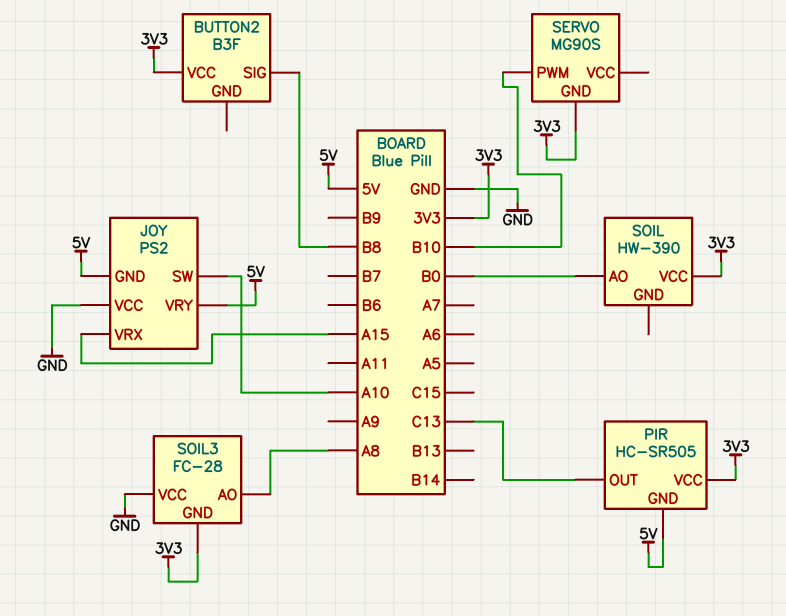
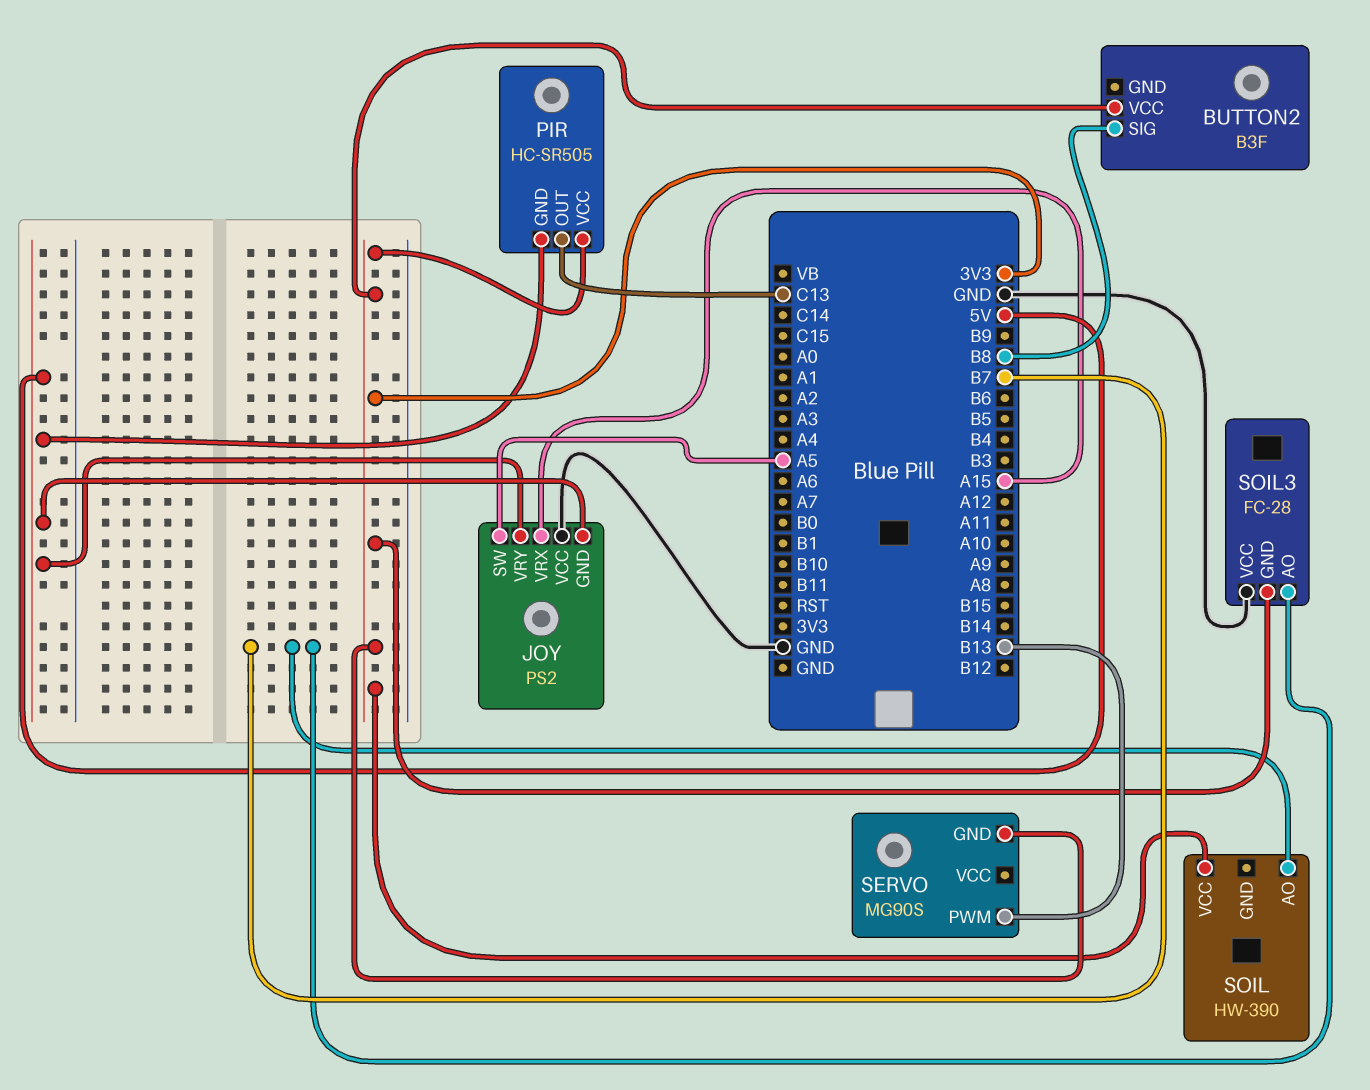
JOY pin SW: A10 -> A5
SERVO pin PWM: B10 -> B13
SOIL pin AO: B0 -> B7
SOIL3 pin AO: A8 -> B7

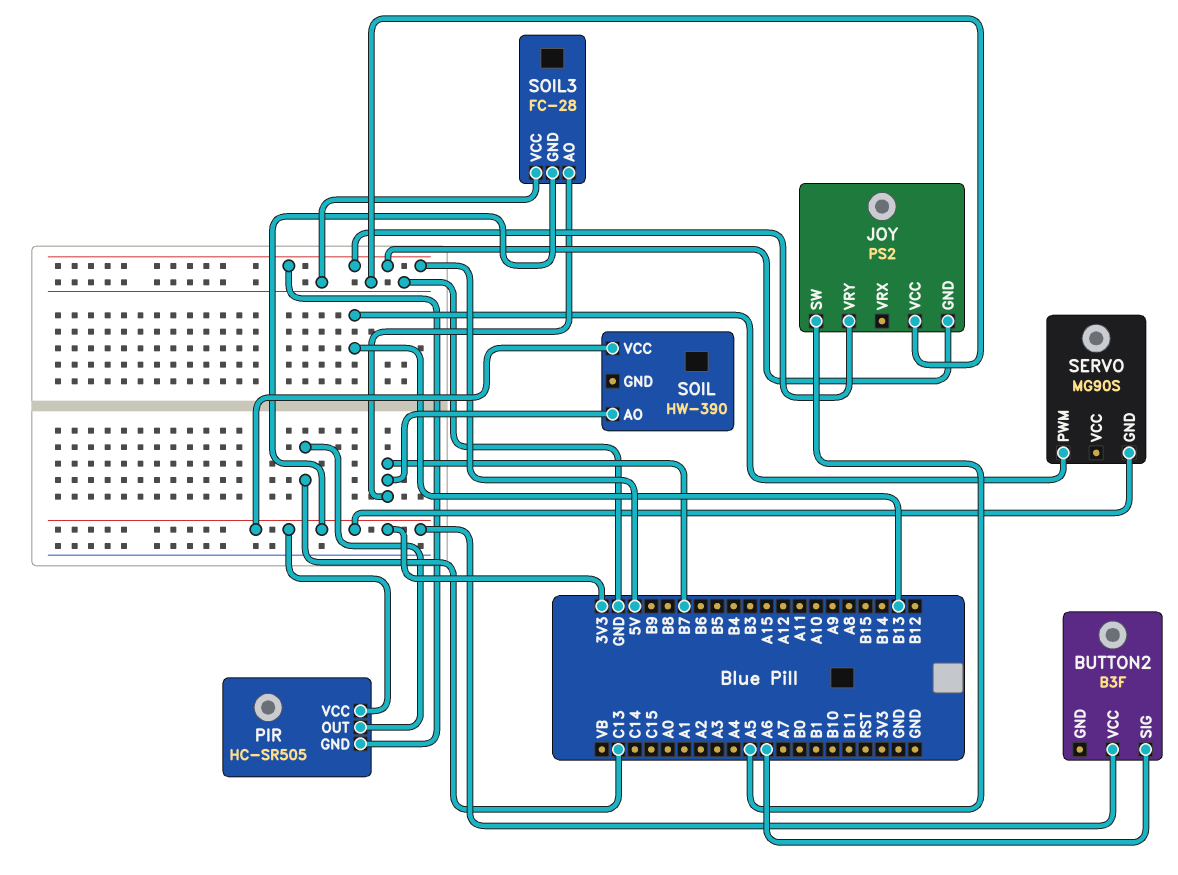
BUTTON2 pin SIG: B8 -> A6
JOY pin VRX: A15 -> none

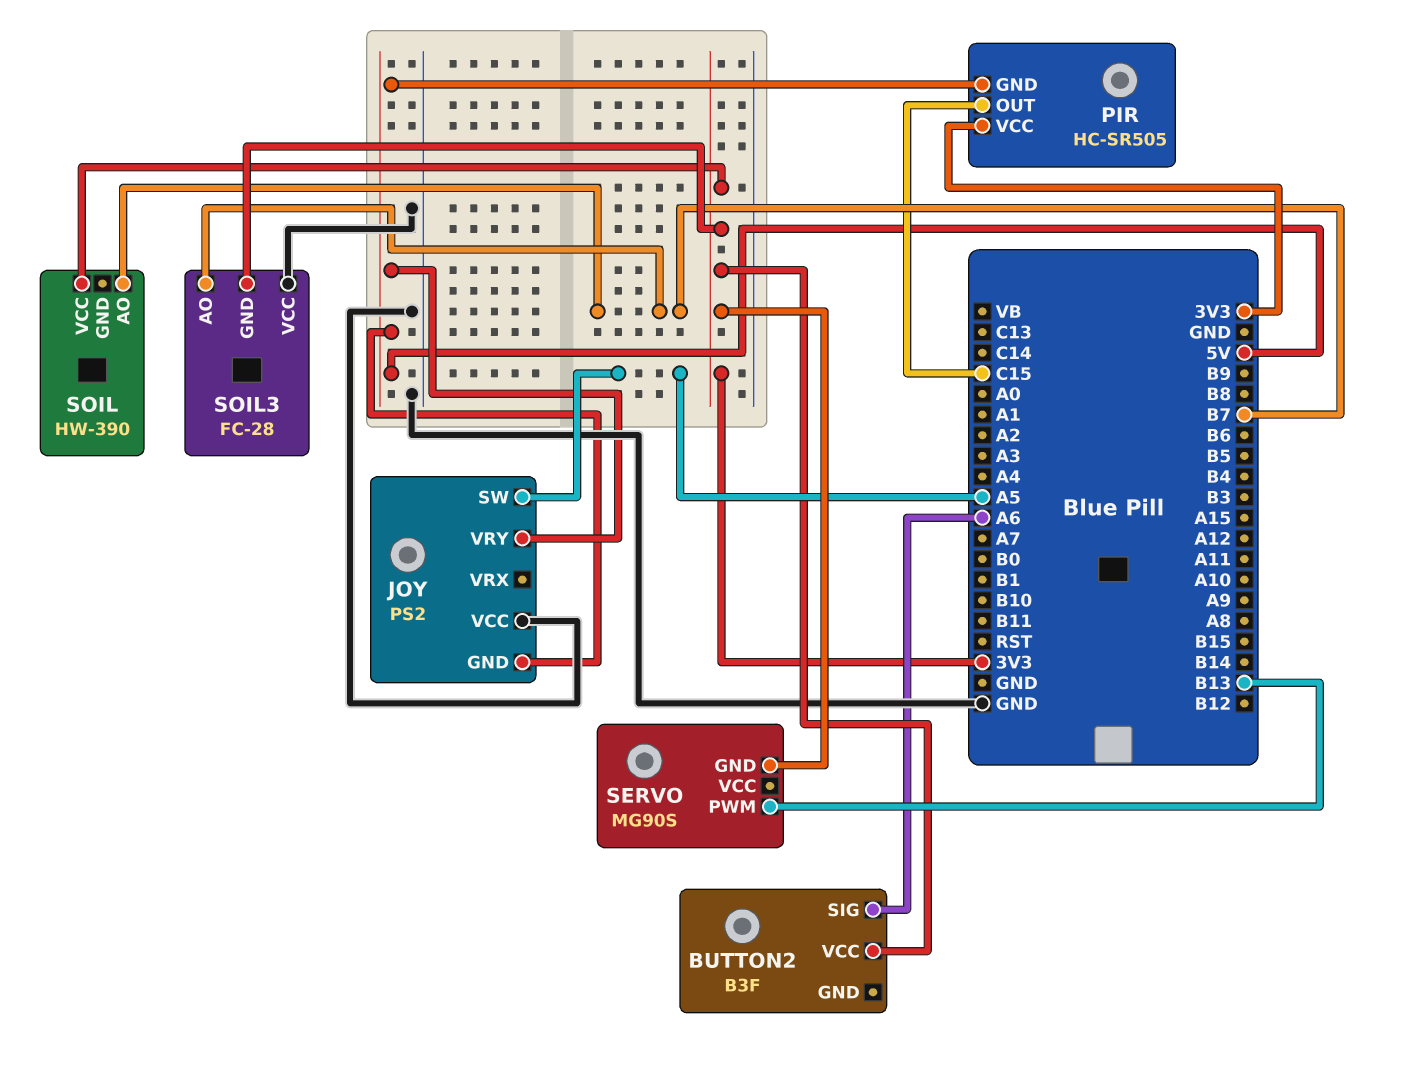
PIR pin OUT: C13 -> C15

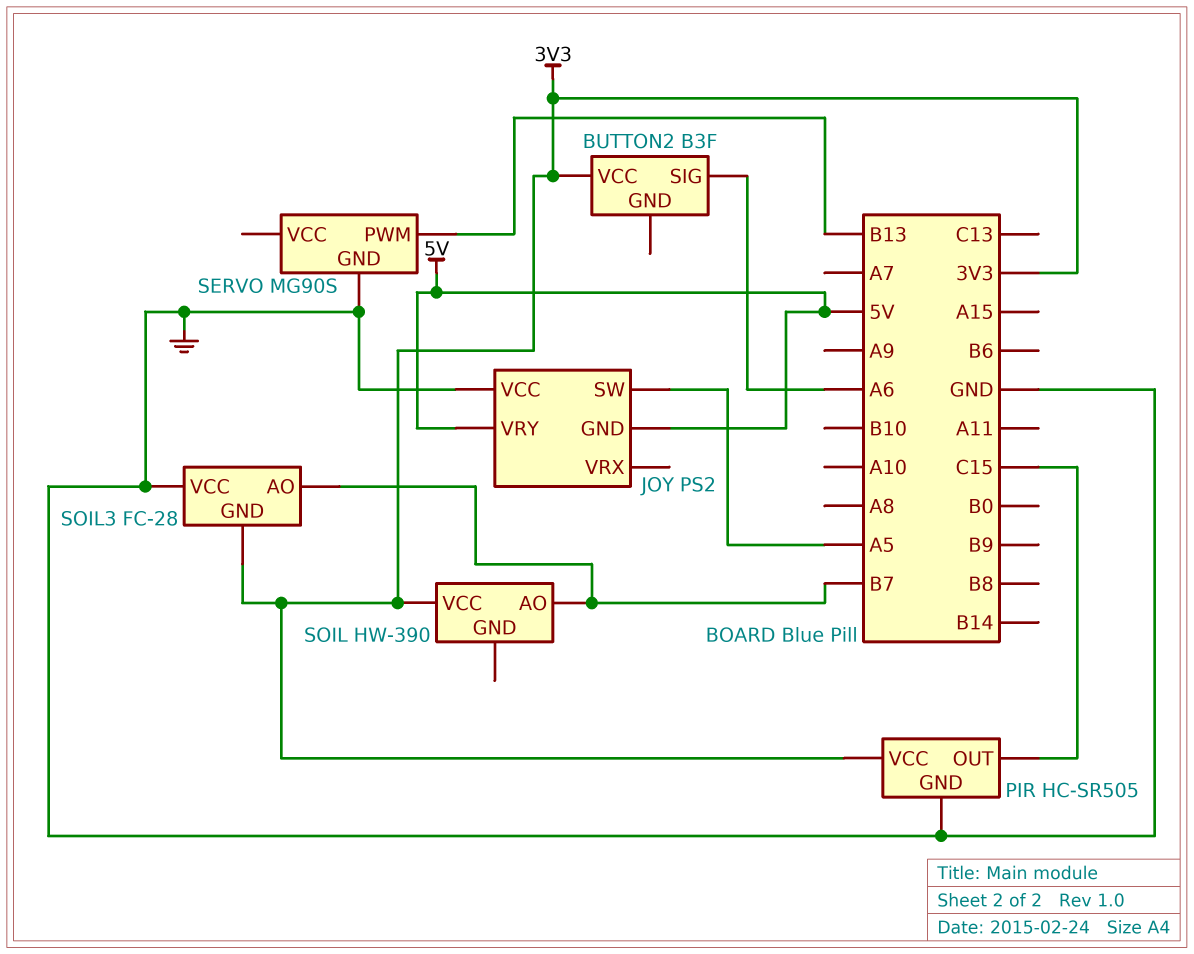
PIR pin GND: 5V -> GND
SERVO pin GND: 3V3 -> GND

